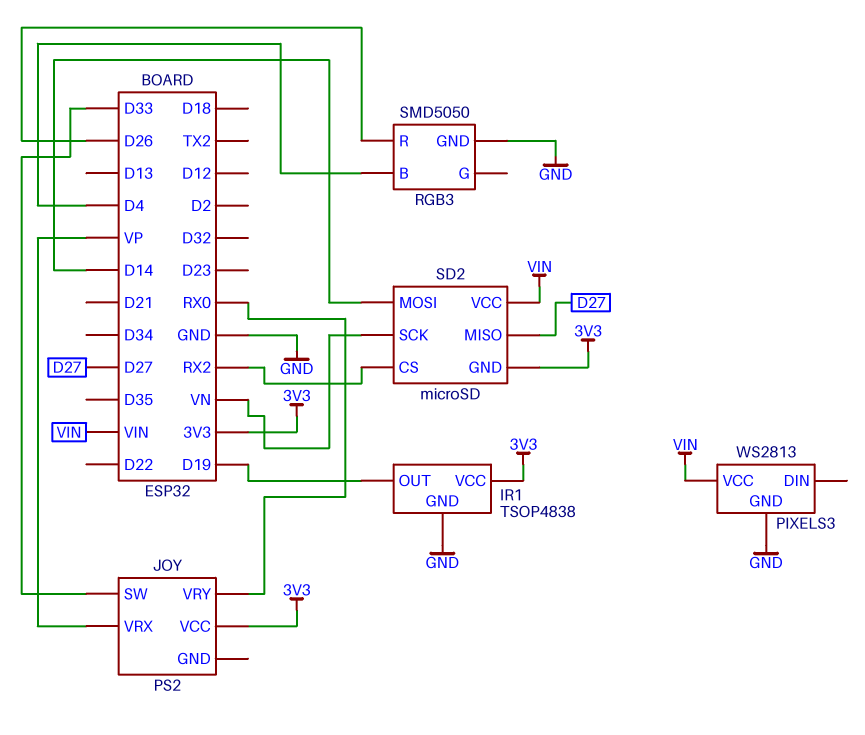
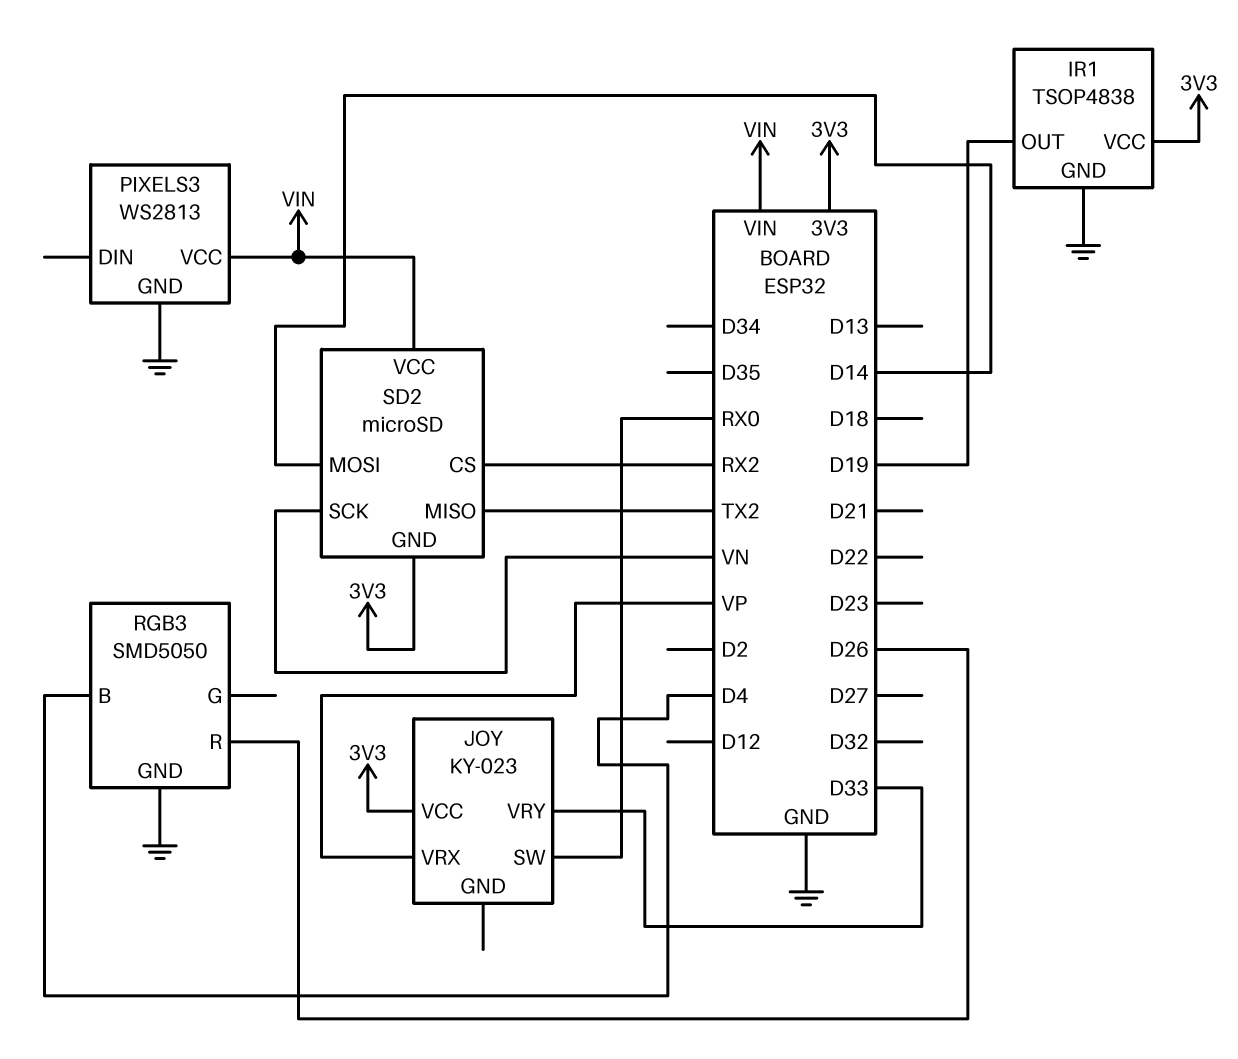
JOY: PS2 -> KY-023
JOY pin SW: D33 -> RX0
JOY pin VRY: RX0 -> D33
SD2 pin MISO: D27 -> TX2

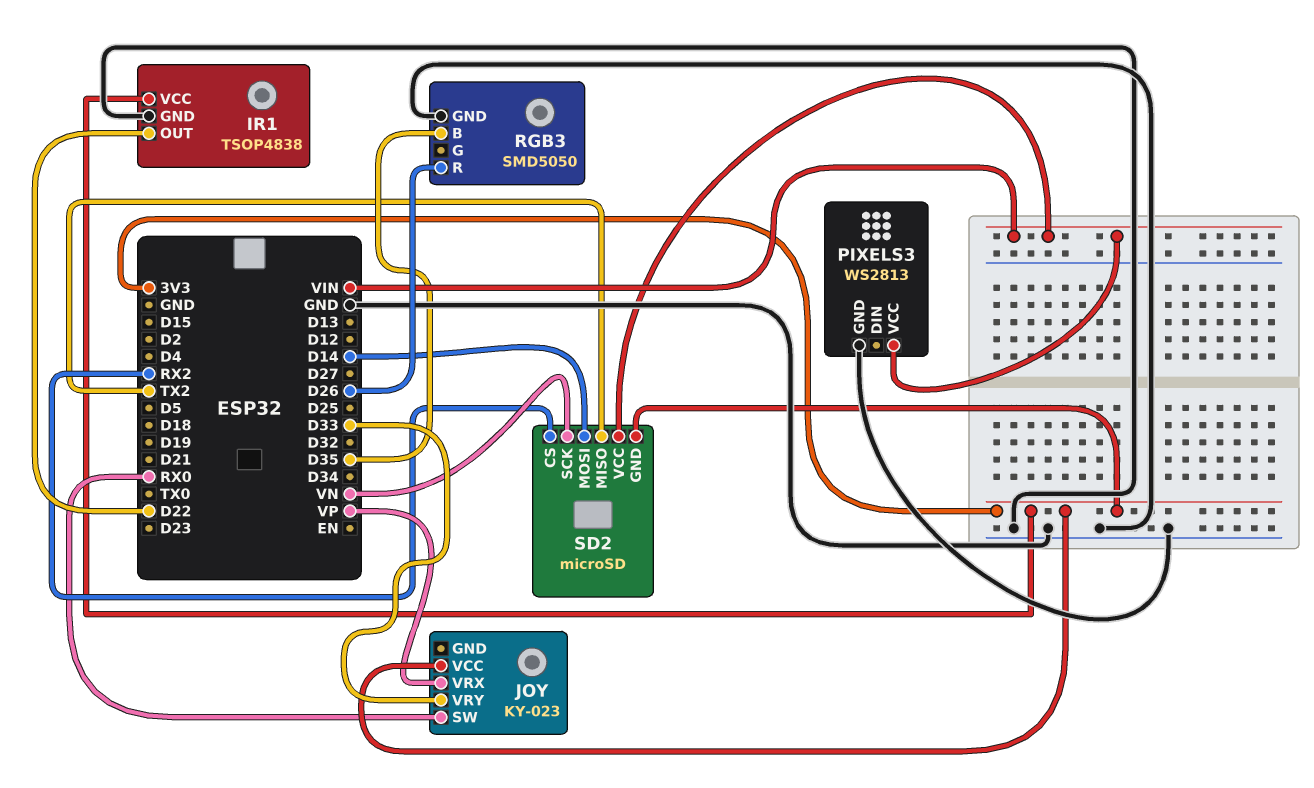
IR1 pin OUT: D19 -> D22
RGB3 pin B: D4 -> D35

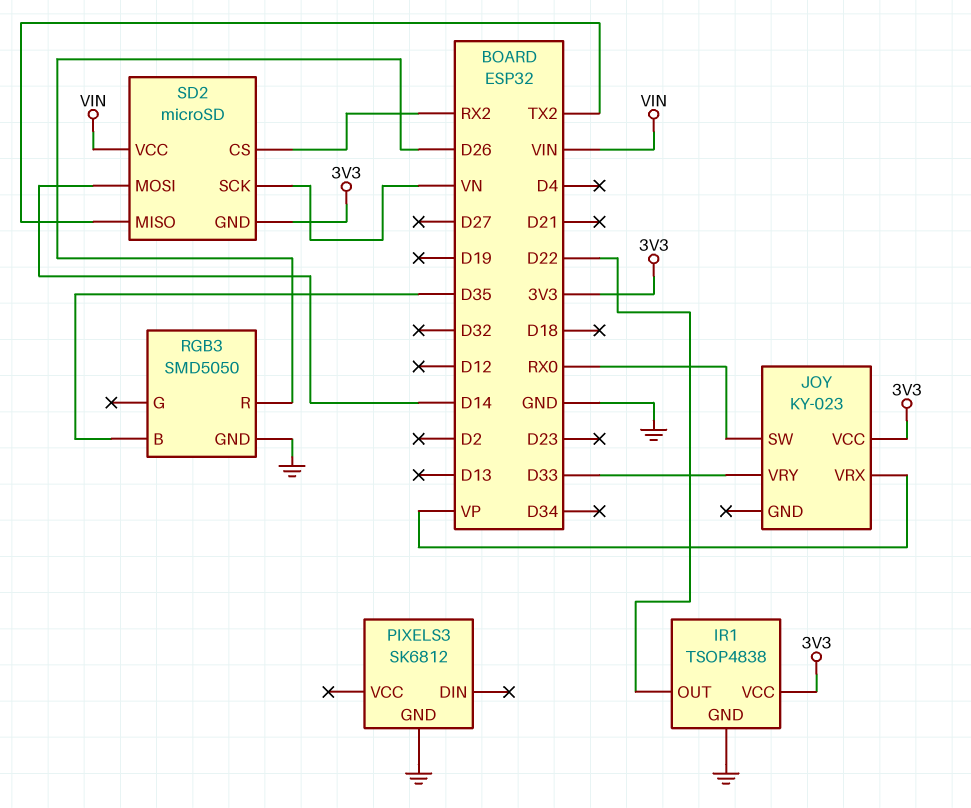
PIXELS3: WS2813 -> SK6812
PIXELS3 pin VCC: VIN -> none

